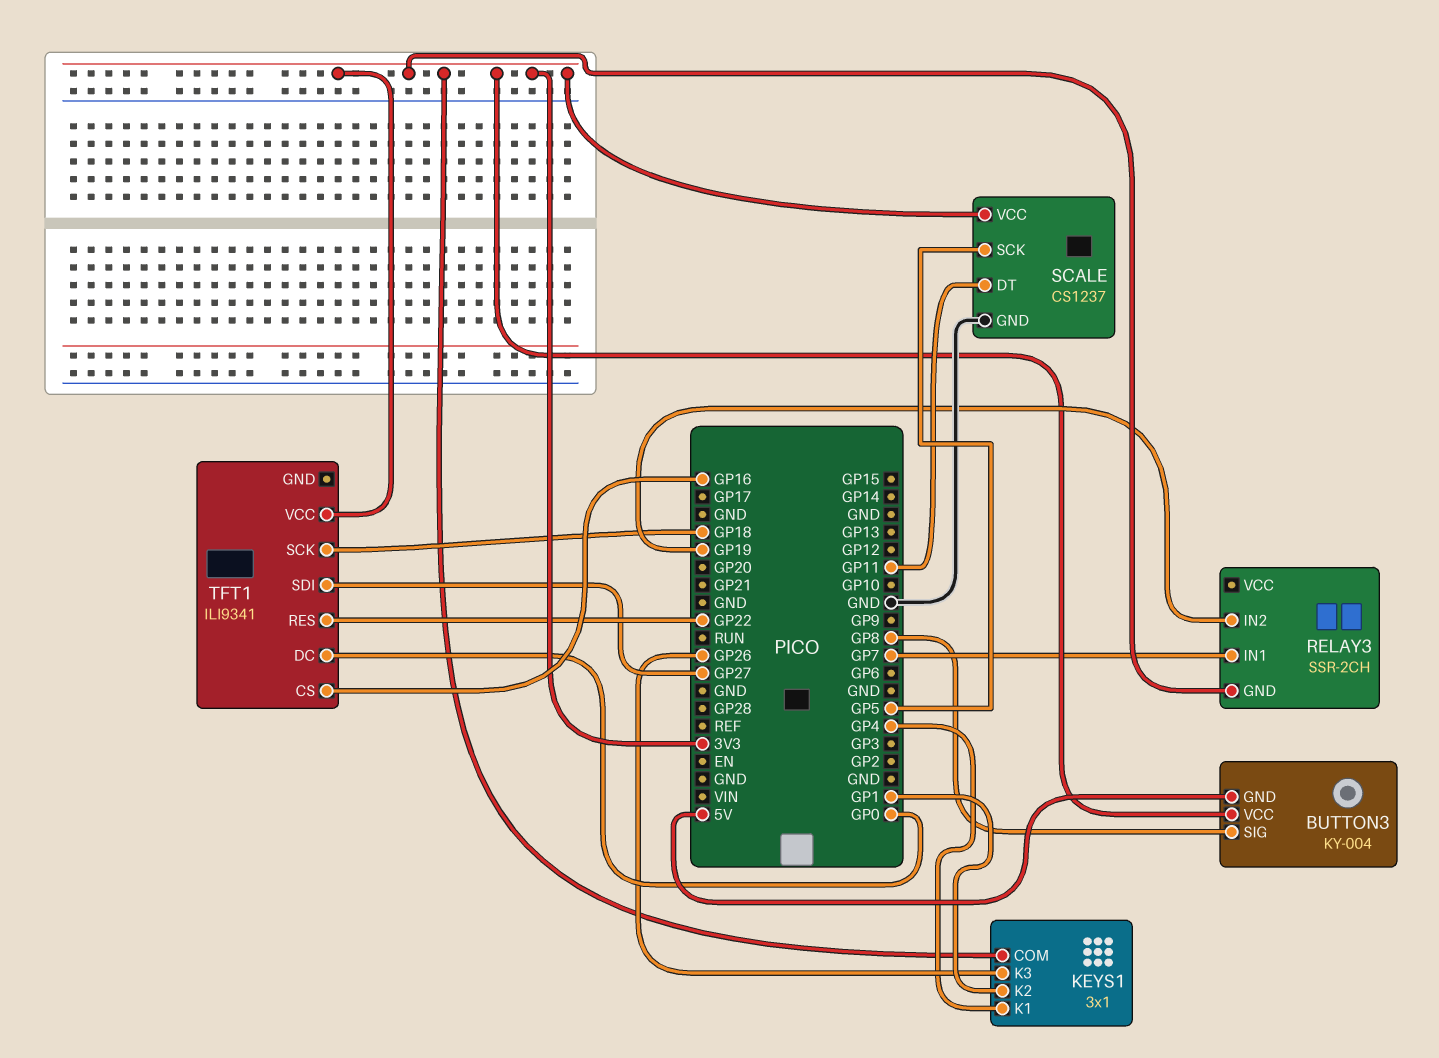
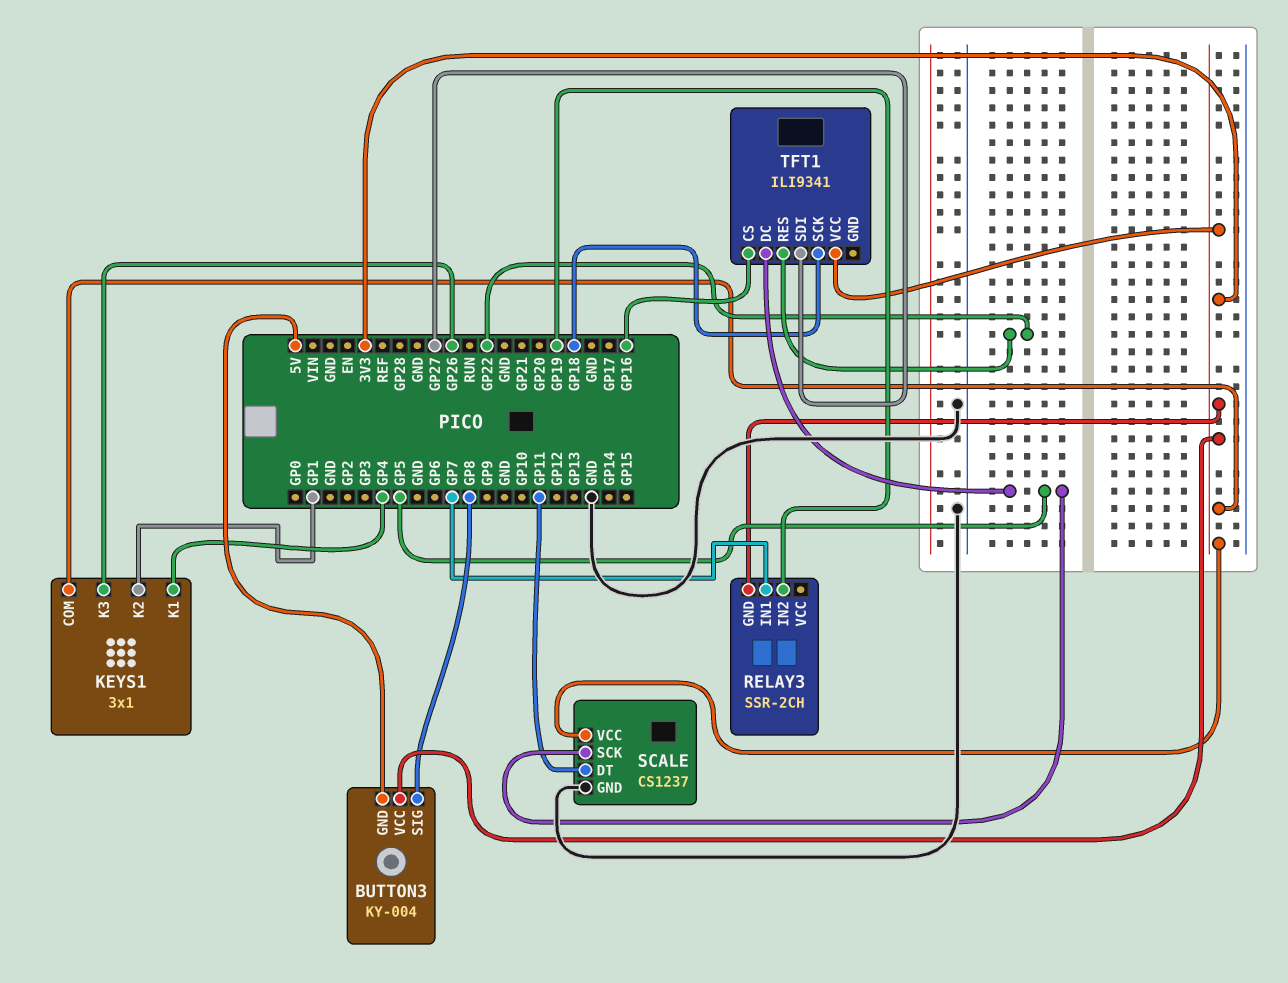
TFT1 pin DC: GP0 -> GP5

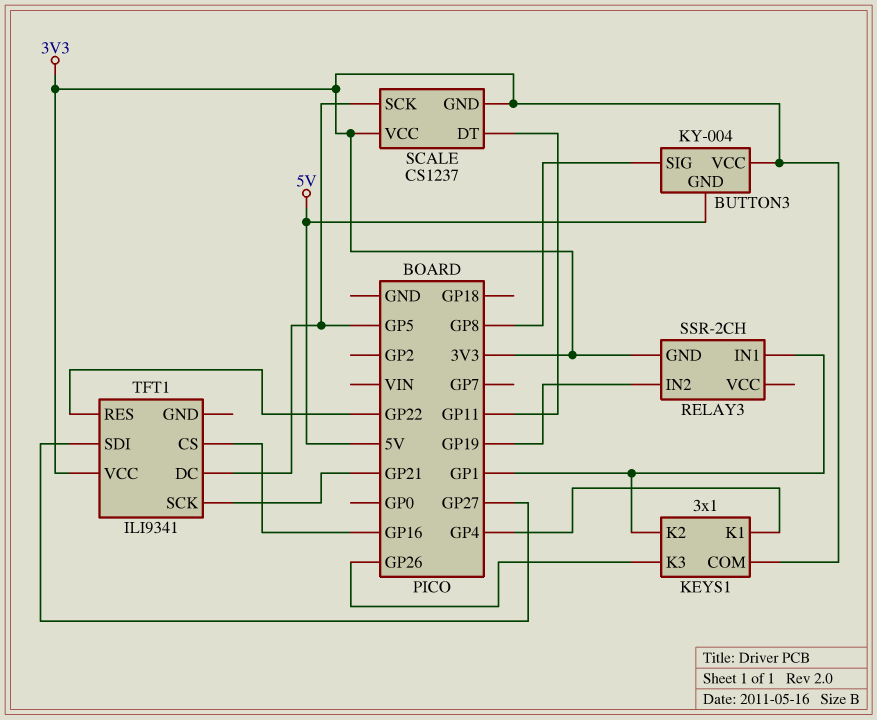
RELAY3 pin IN1: GP7 -> GP1
SCALE pin GND: GND -> 3V3
TFT1 pin SCK: GP18 -> GP21

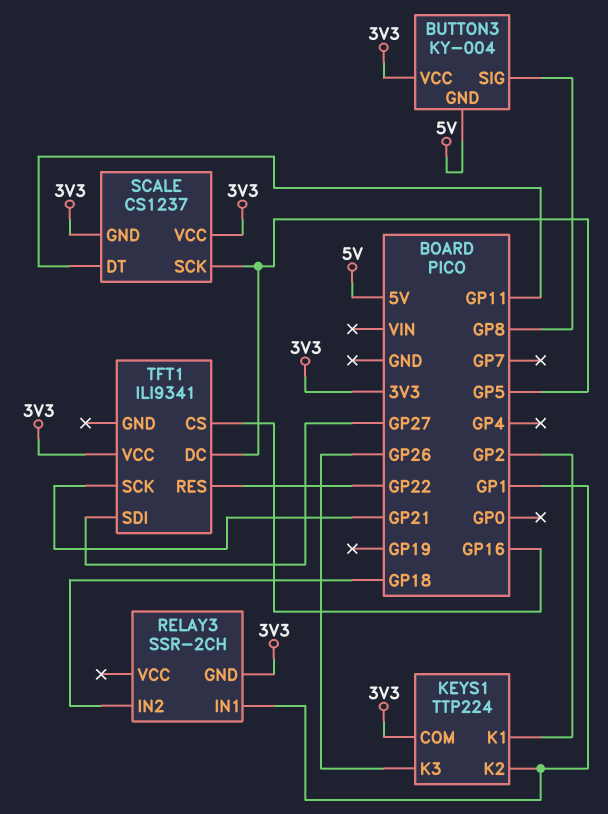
KEYS1: 3x1 -> TTP224
KEYS1 pin K1: GP4 -> GP2
RELAY3 pin IN2: GP19 -> GP18

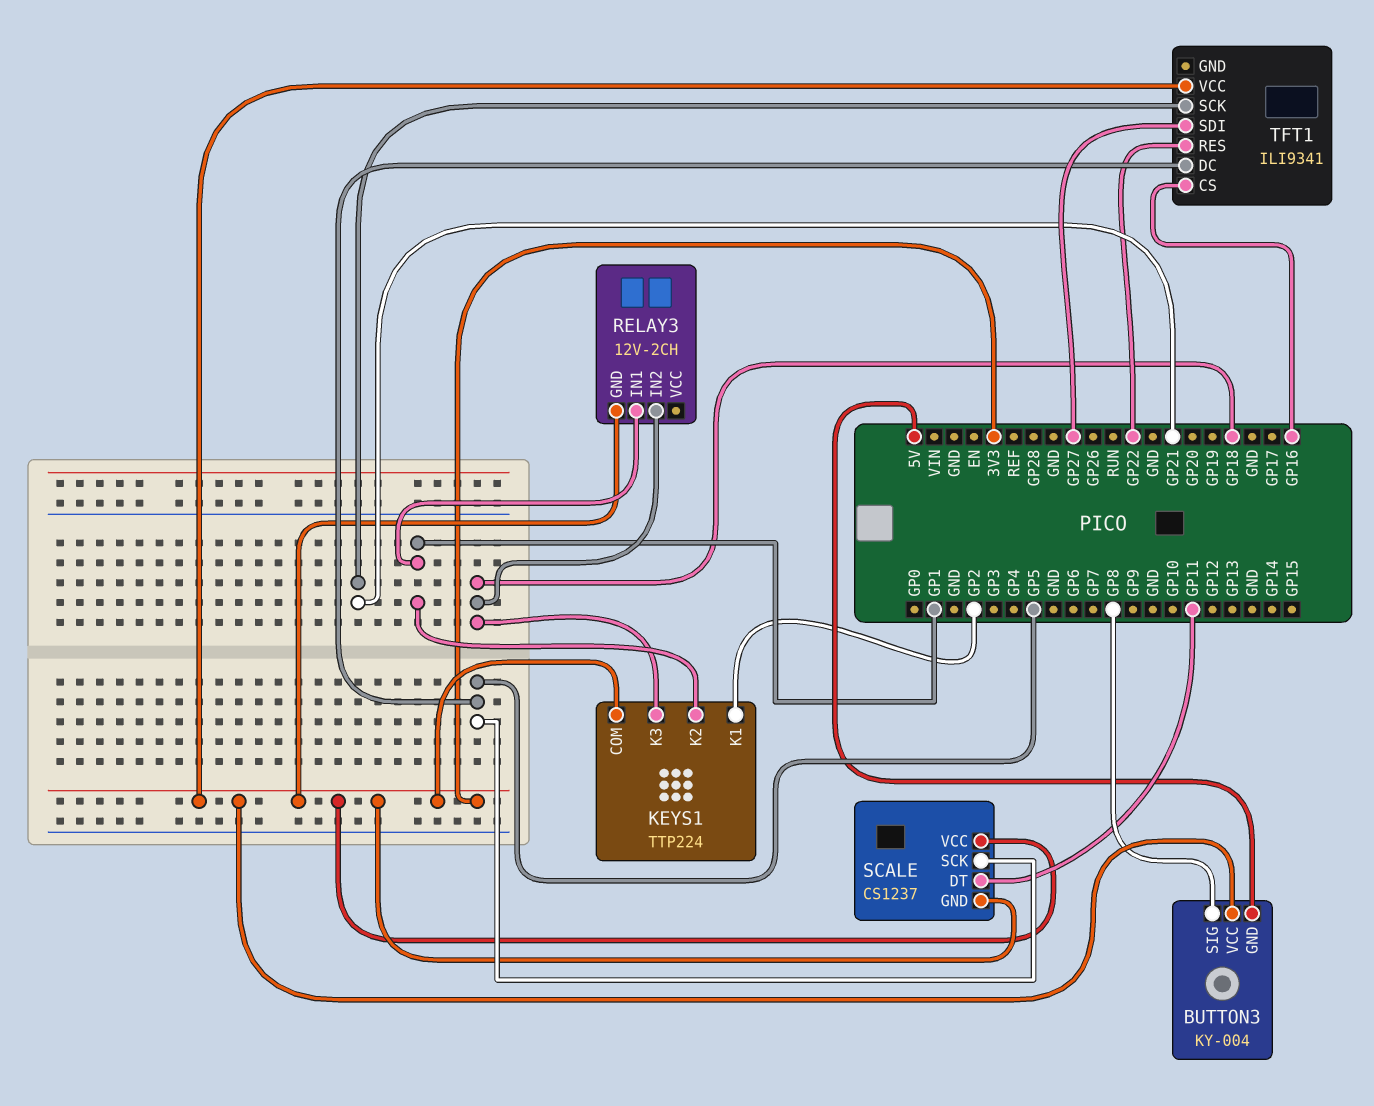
KEYS1 pin K3: GP26 -> GP18
RELAY3: SSR-2CH -> 12V-2CH

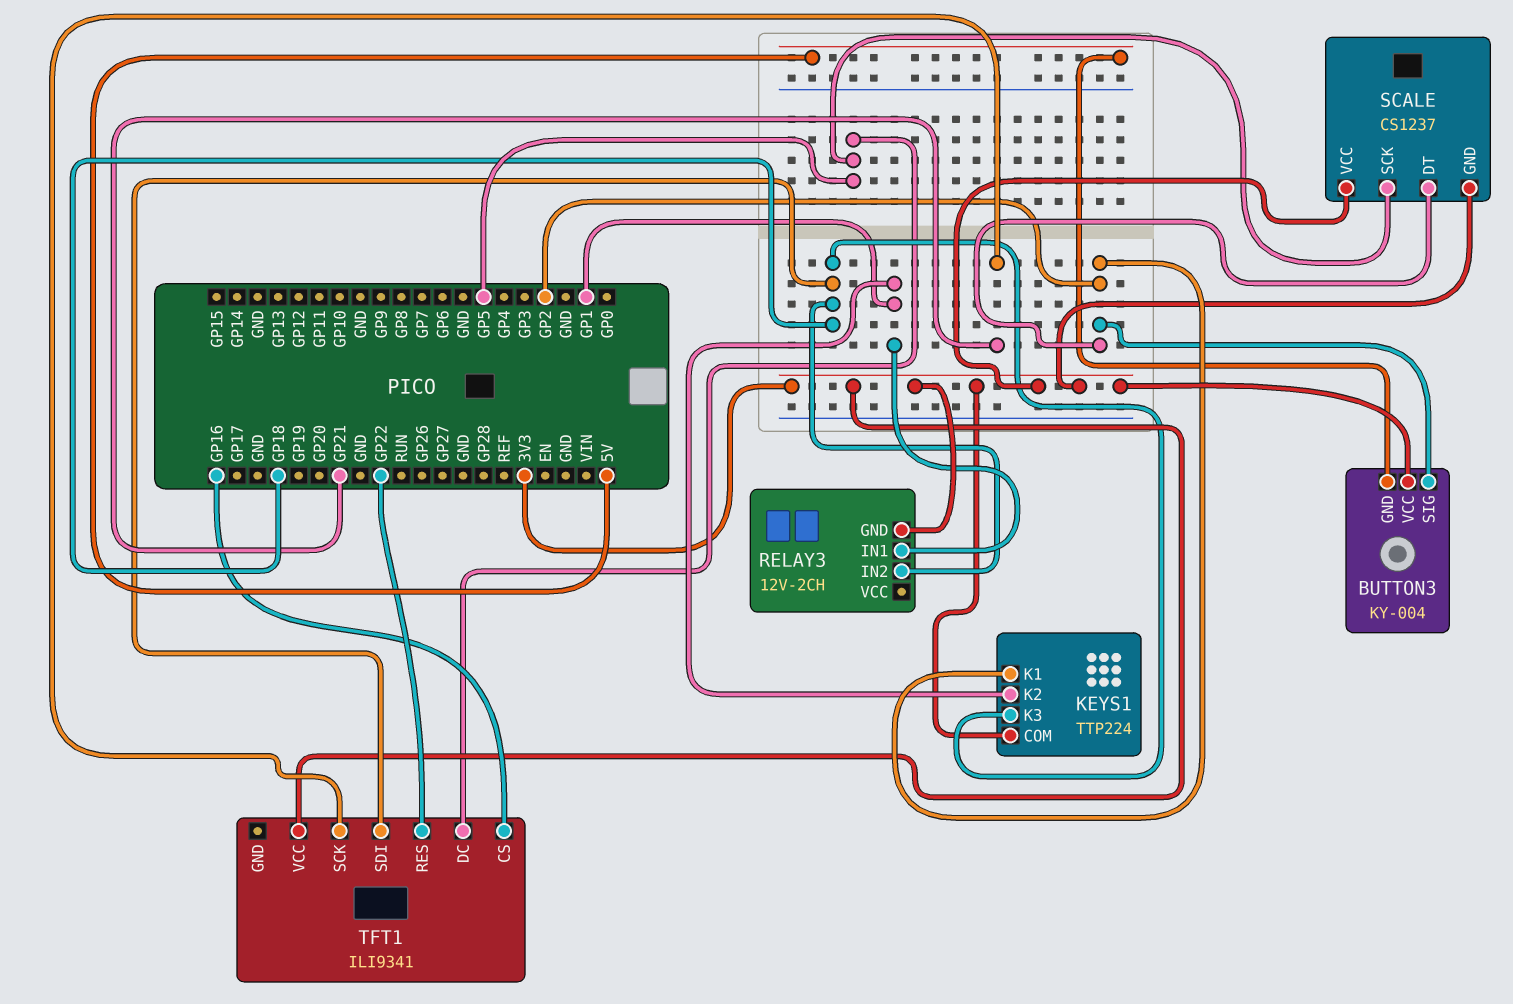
BUTTON3 pin SIG: GP8 -> GP2
SCALE pin DT: GP11 -> GP2
TFT1 pin SDI: GP27 -> GP18

